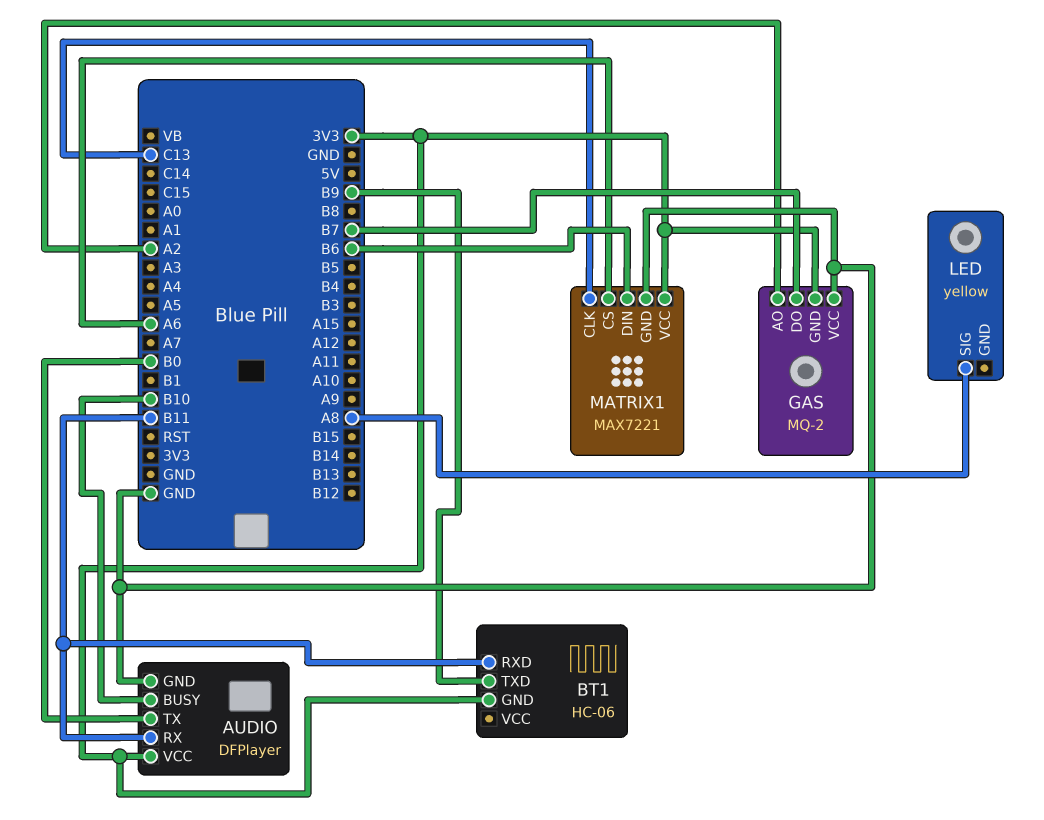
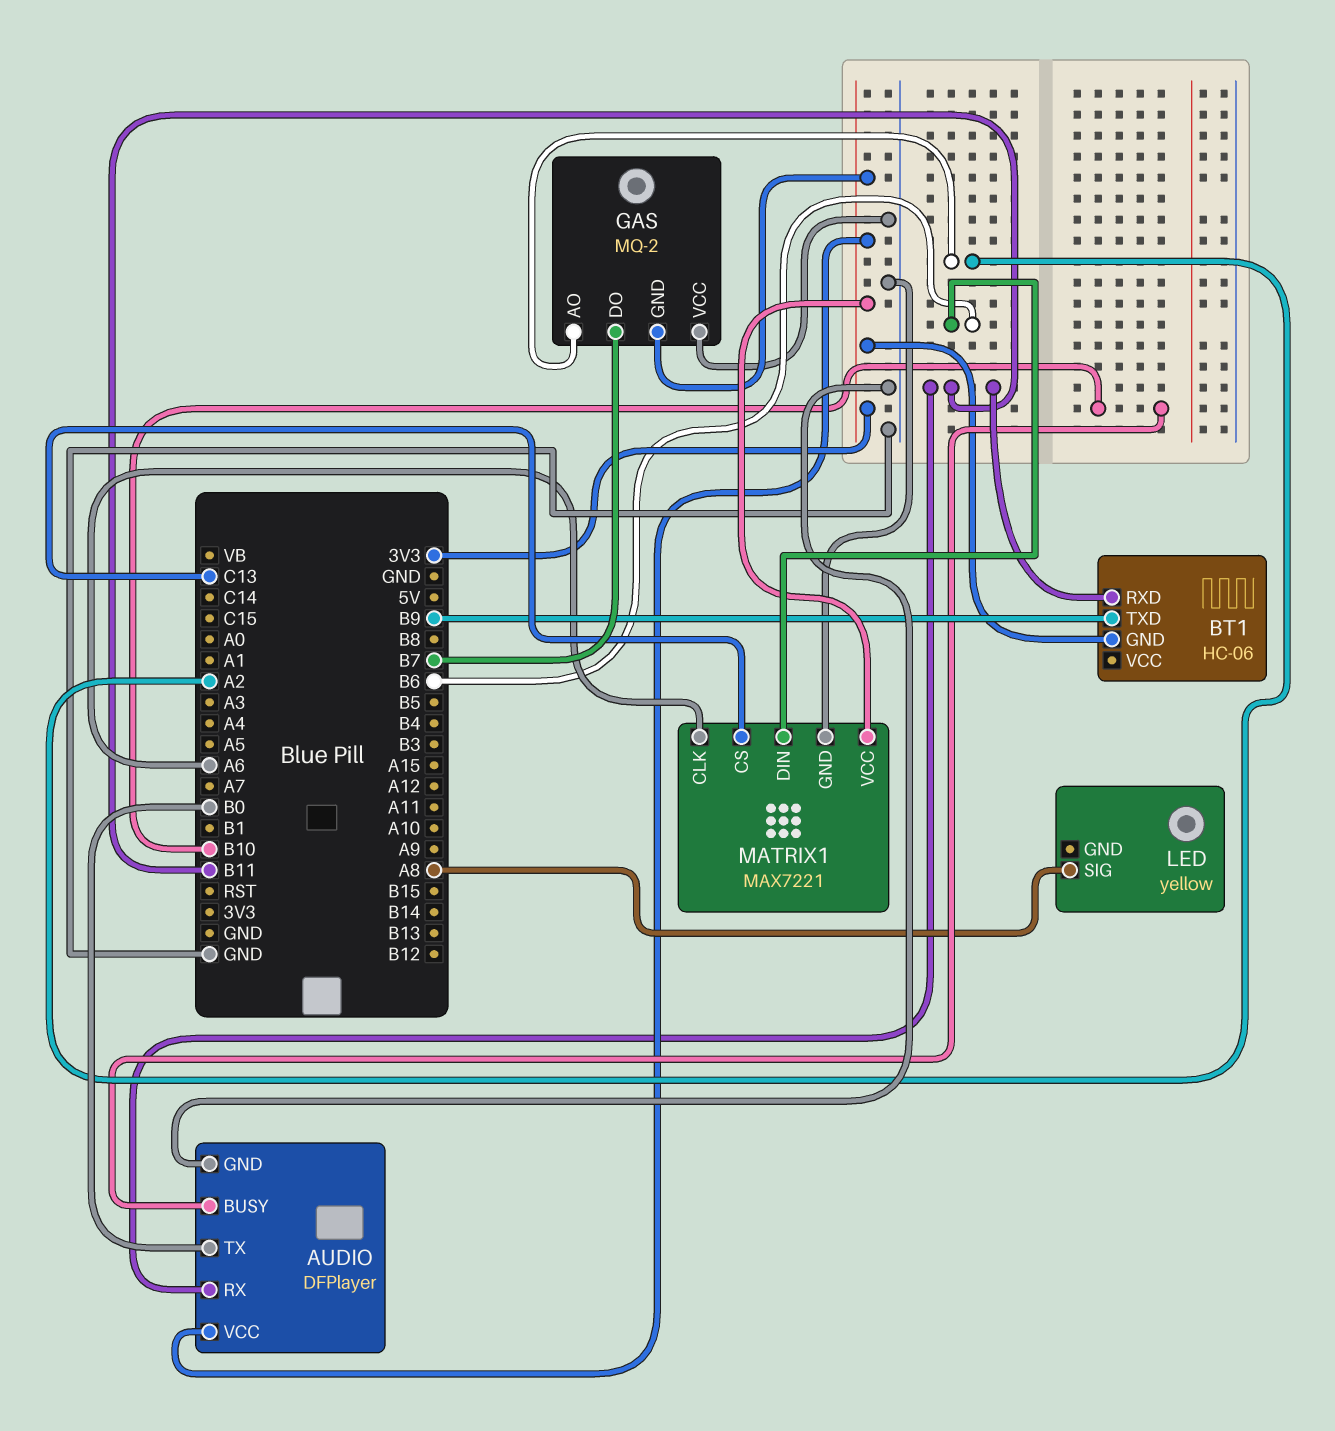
MATRIX1 pin CLK: C13 -> A6
MATRIX1 pin CS: A6 -> C13

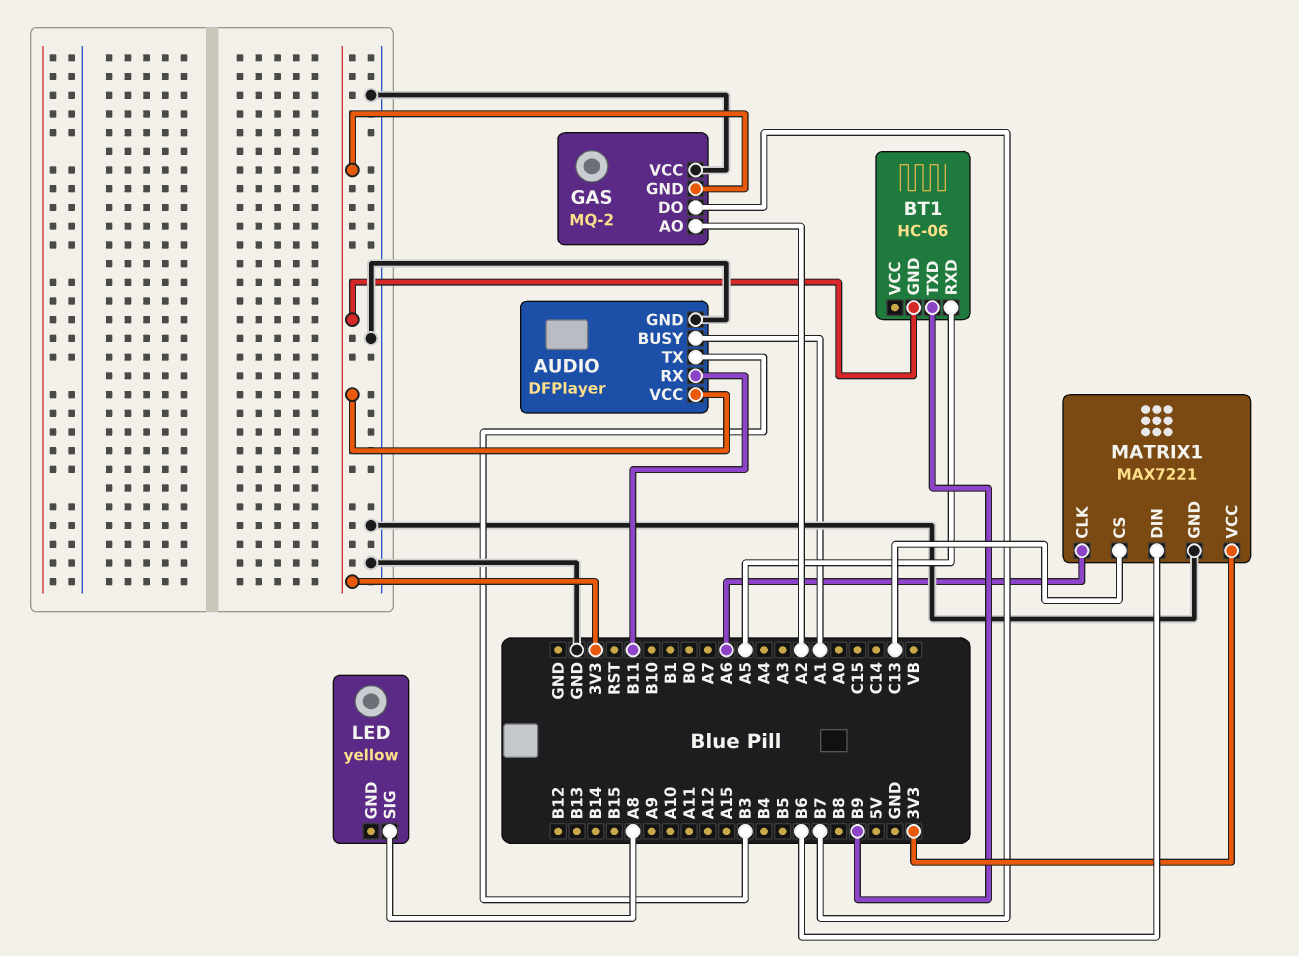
AUDIO pin BUSY: B10 -> A1
AUDIO pin TX: B0 -> B3
BT1 pin RXD: B11 -> A5

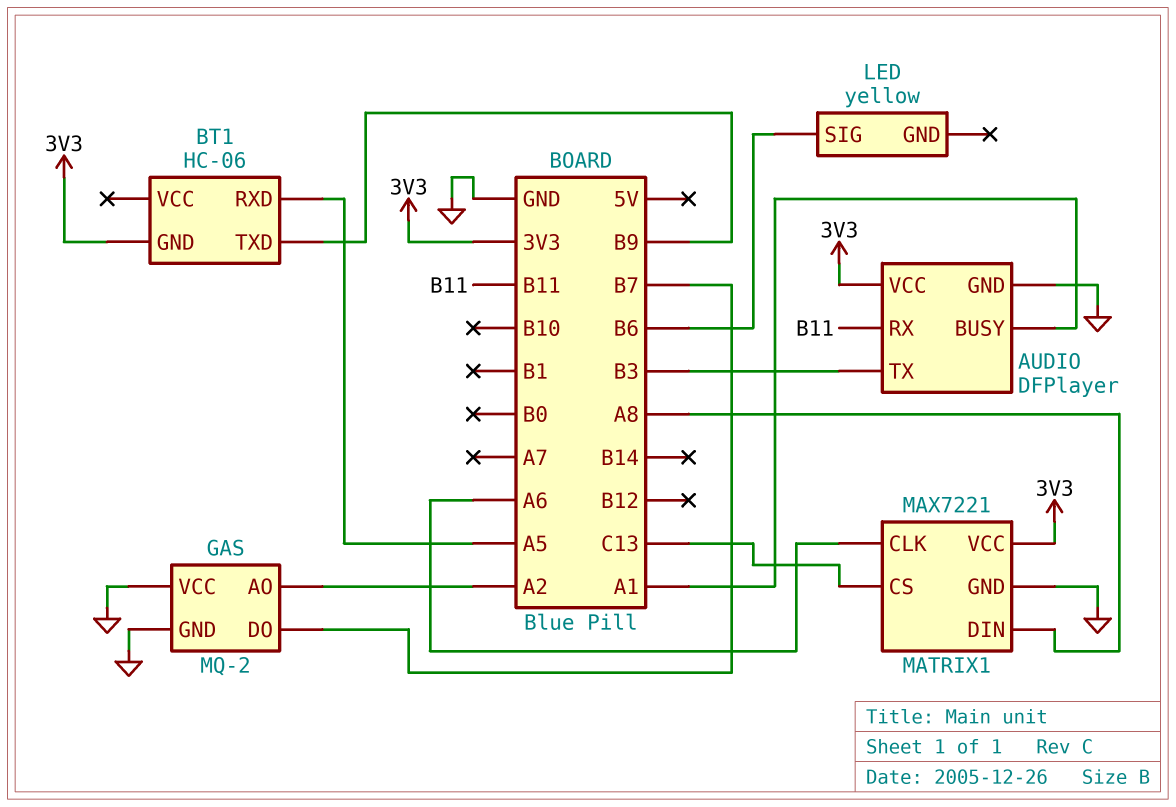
GAS pin GND: 3V3 -> GND
LED pin SIG: A8 -> B6
MATRIX1 pin DIN: B6 -> A8

